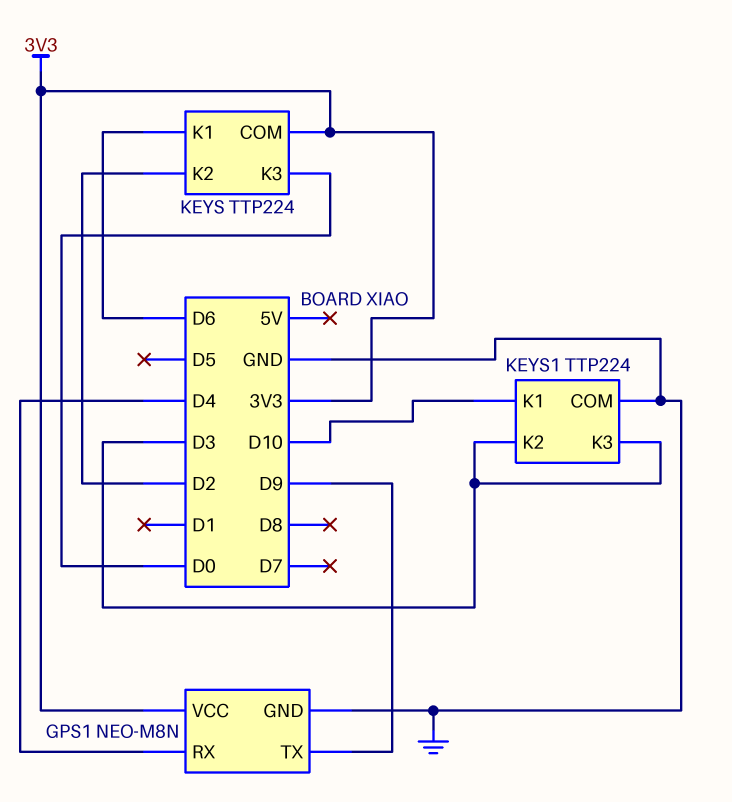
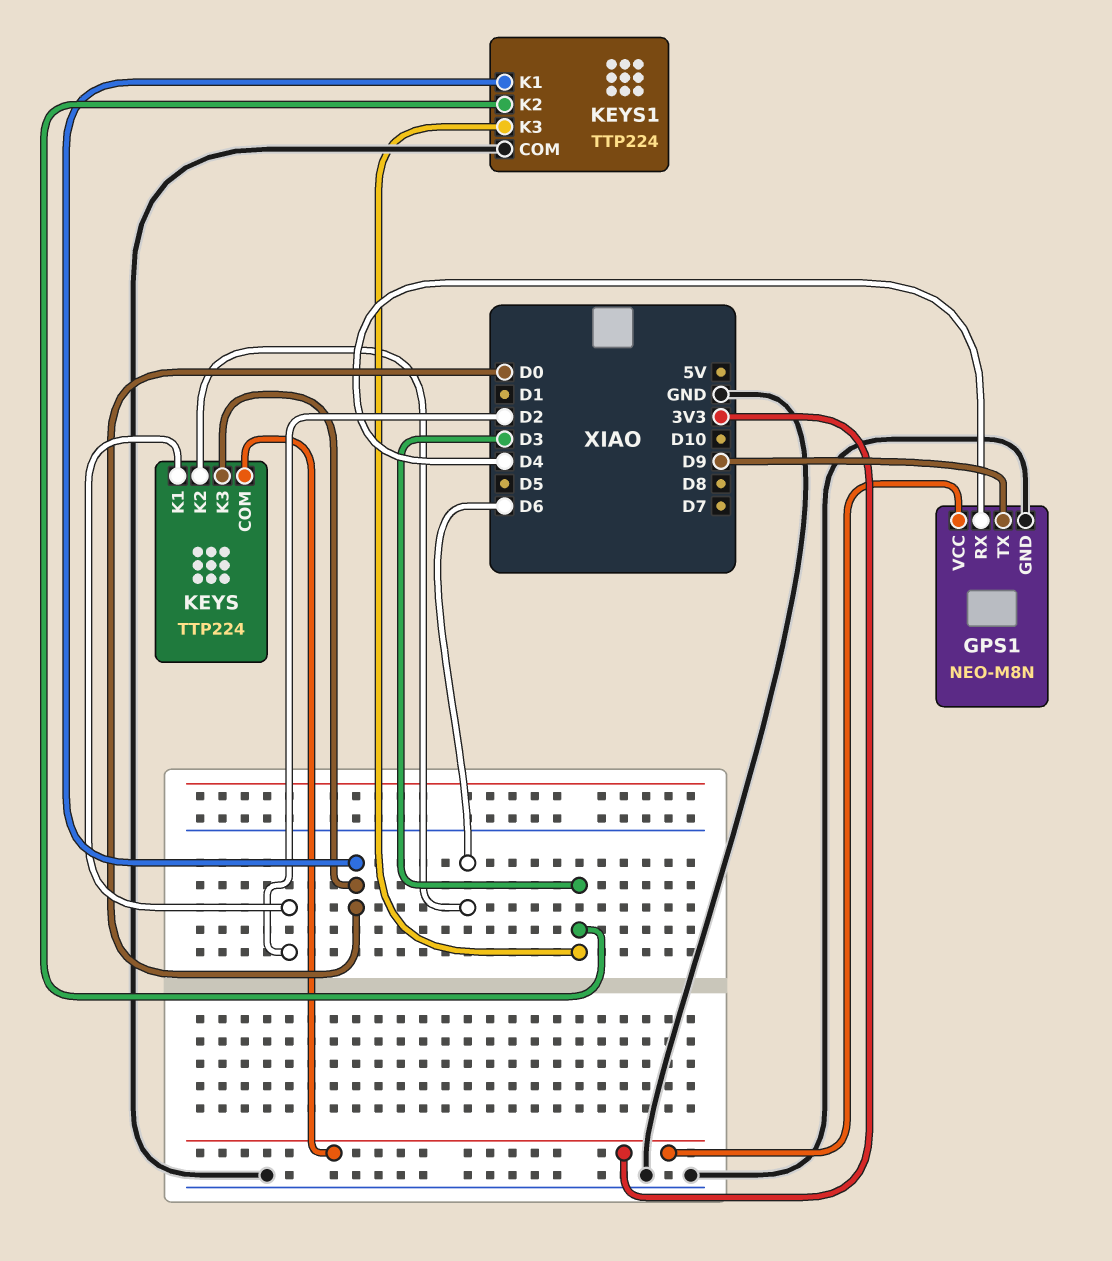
KEYS pin K1: D6 -> D2
KEYS pin K2: D2 -> D6
KEYS1 pin K1: D10 -> D0

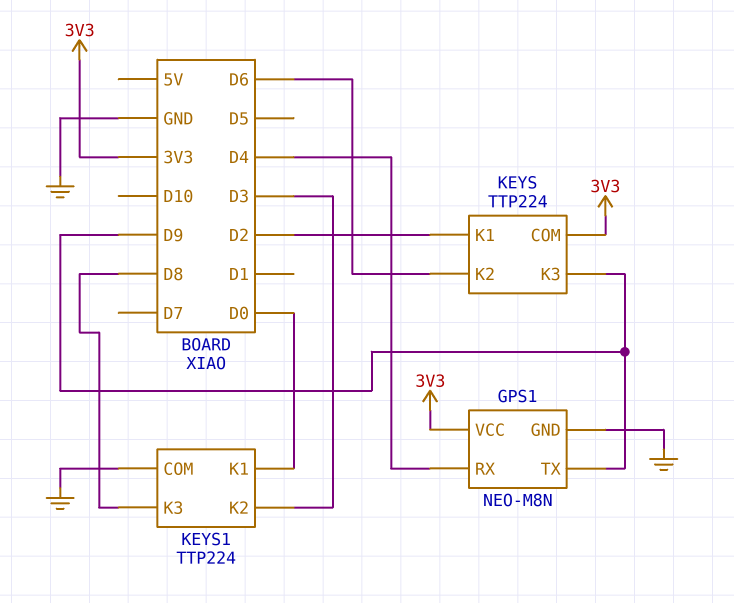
KEYS pin K3: D0 -> D9
KEYS1 pin K3: D3 -> D8

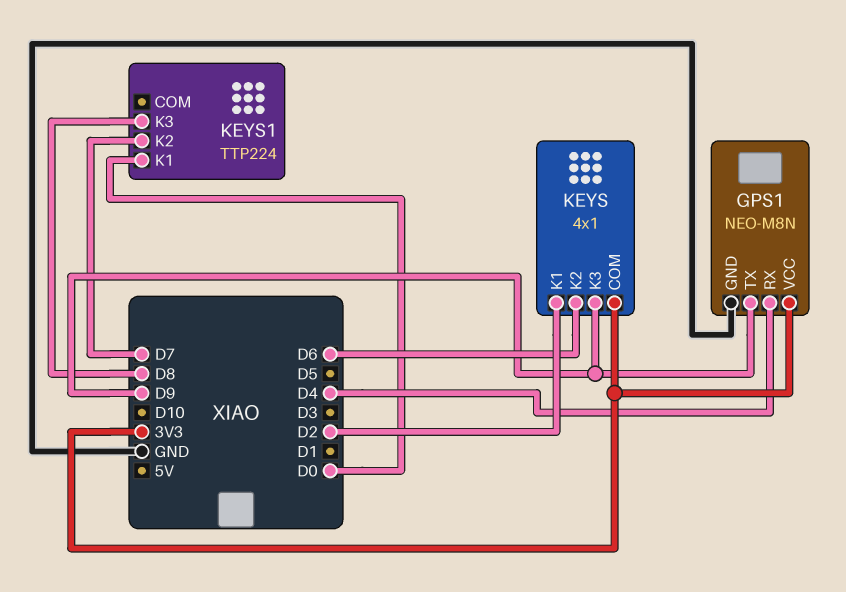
KEYS: TTP224 -> 4x1
KEYS1 pin COM: GND -> none
KEYS1 pin K2: D3 -> D7

